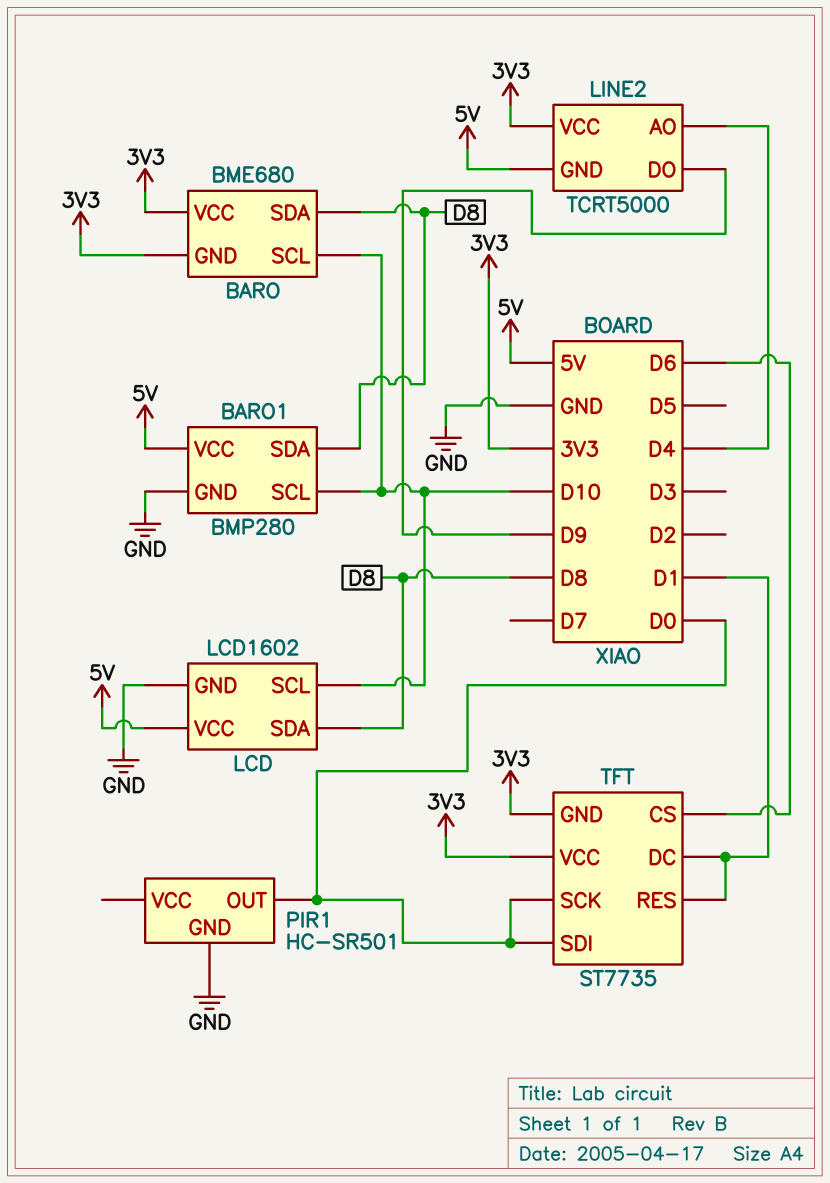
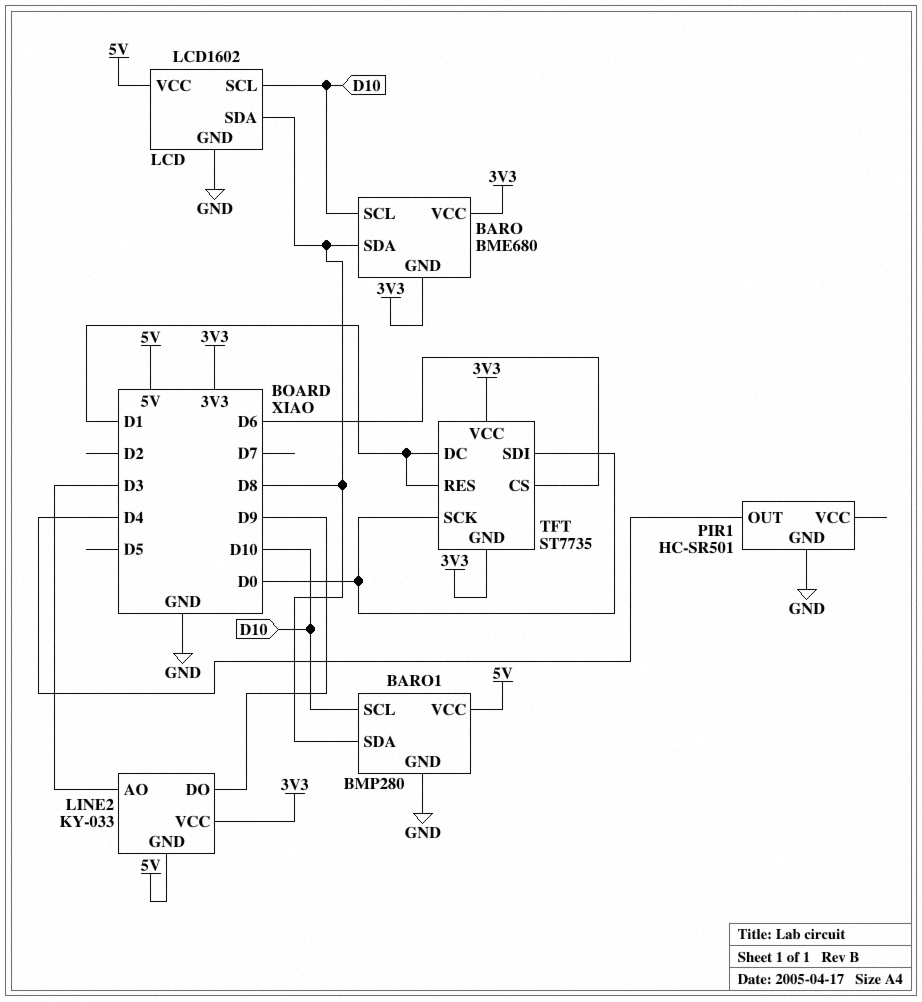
LINE2: TCRT5000 -> KY-033
LINE2 pin AO: D4 -> D3
PIR1 pin OUT: D0 -> D4

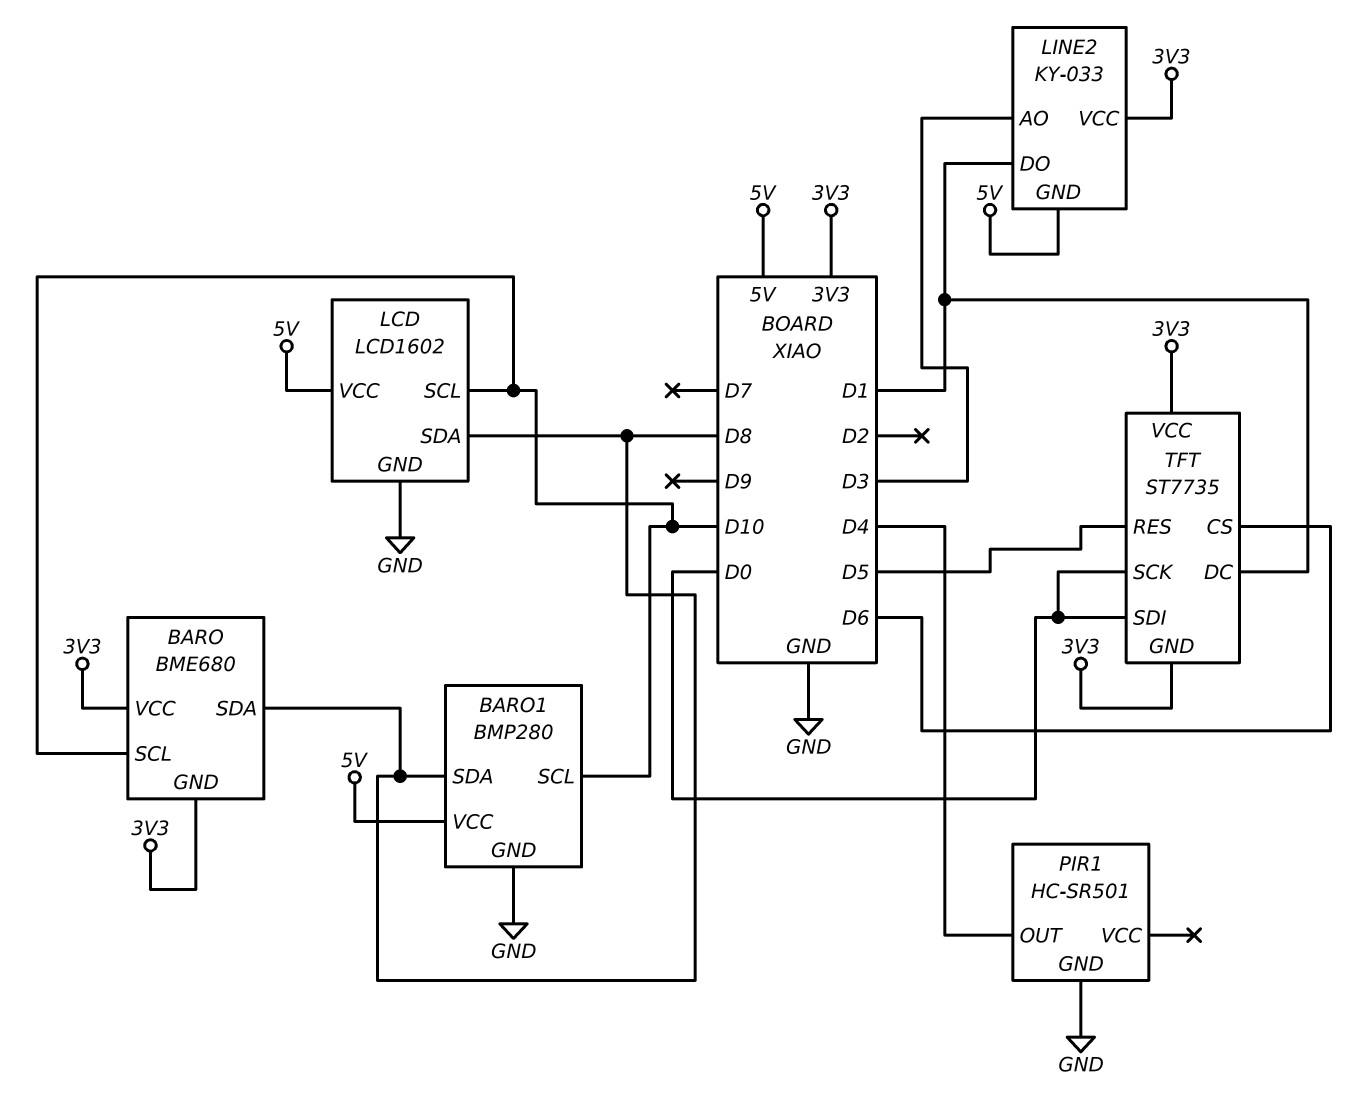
LINE2 pin DO: D9 -> D1
TFT pin RES: D1 -> D5

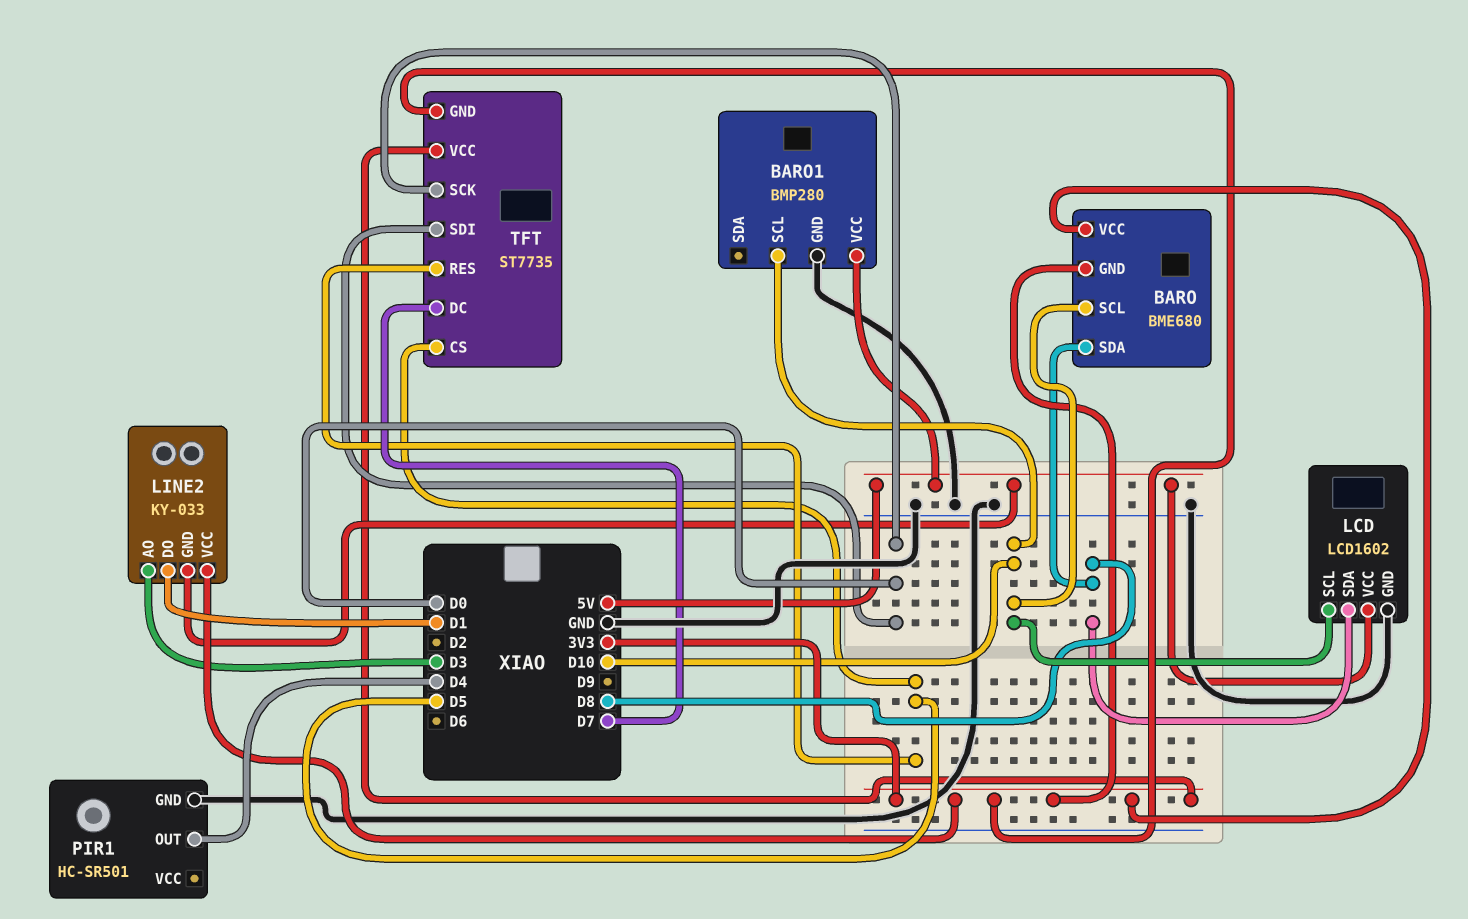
BARO1 pin SDA: D8 -> none
TFT pin CS: D6 -> D5
TFT pin DC: D1 -> D7

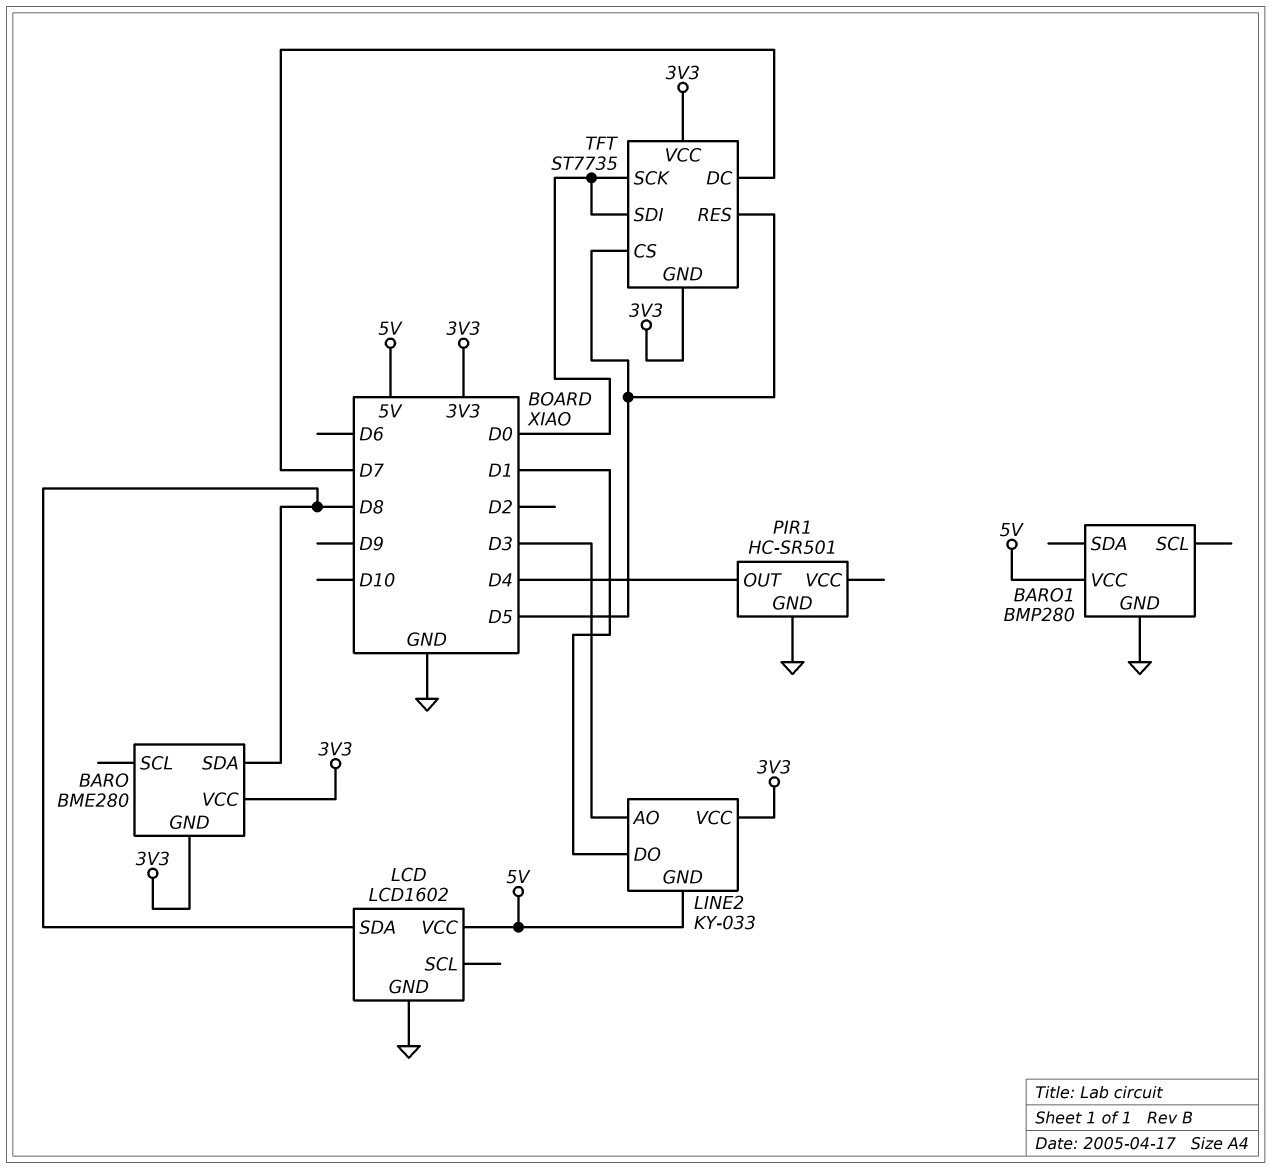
BARO: BME680 -> BME280
BARO pin SCL: D10 -> none
BARO1 pin SCL: D10 -> none
LCD pin SCL: D10 -> none

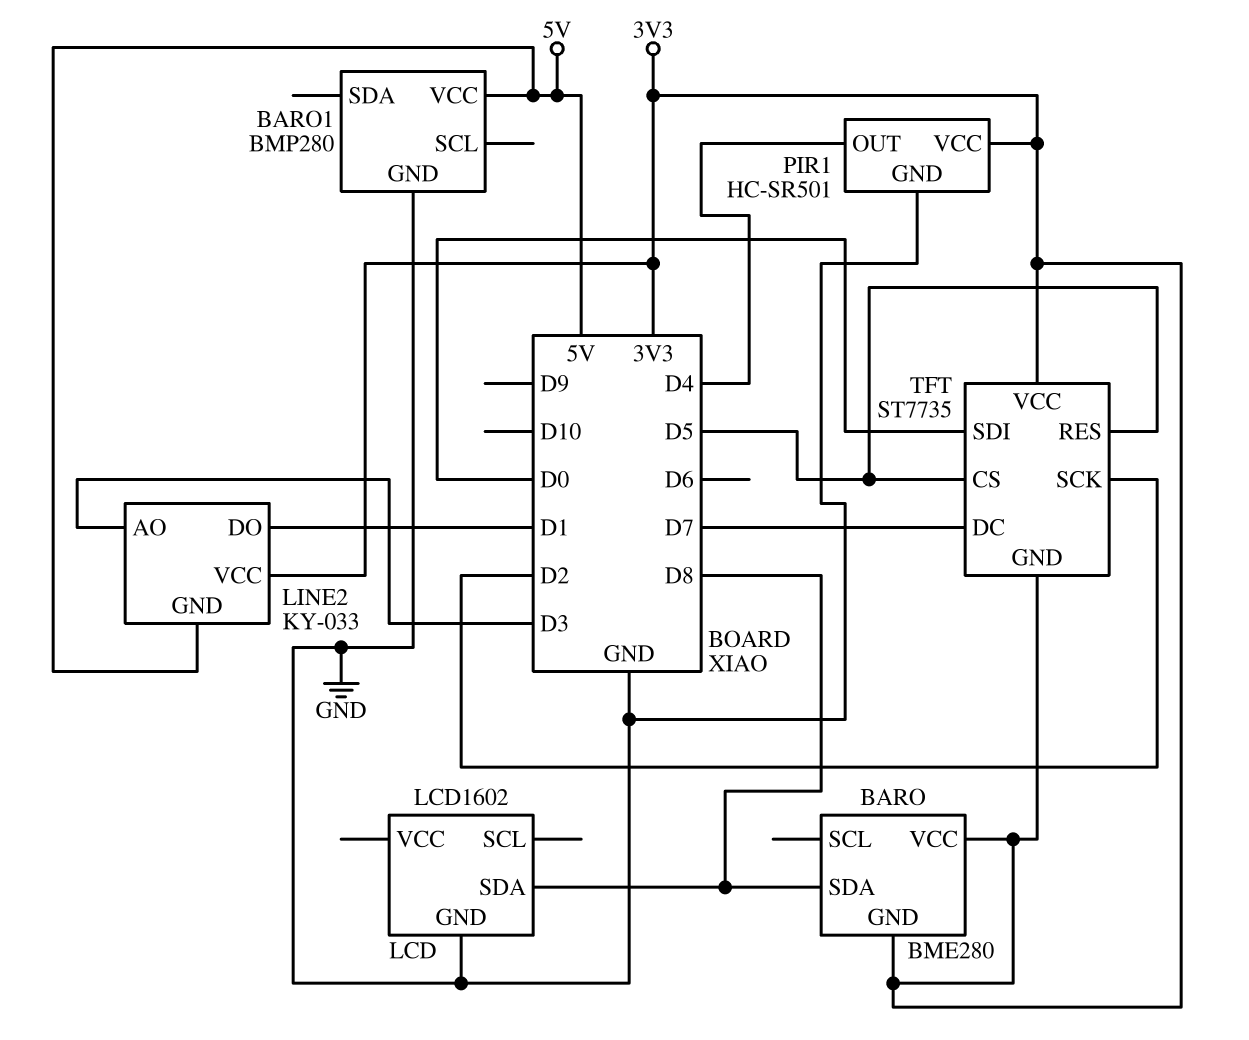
LCD pin VCC: 5V -> none
PIR1 pin VCC: none -> 3V3
TFT pin SCK: D0 -> D2

